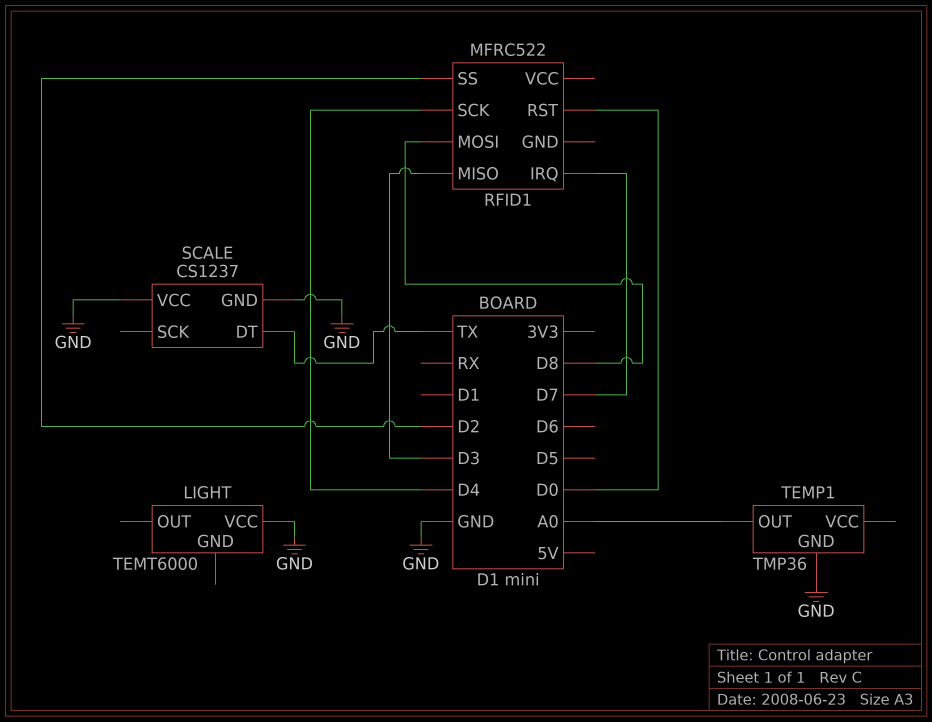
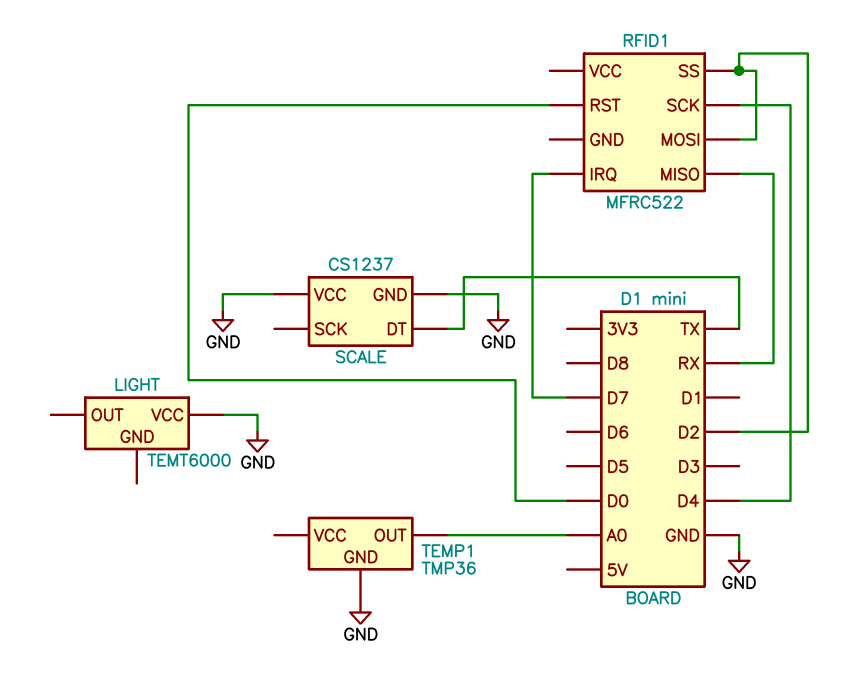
RFID1 pin MISO: D3 -> RX
RFID1 pin MOSI: D8 -> D2

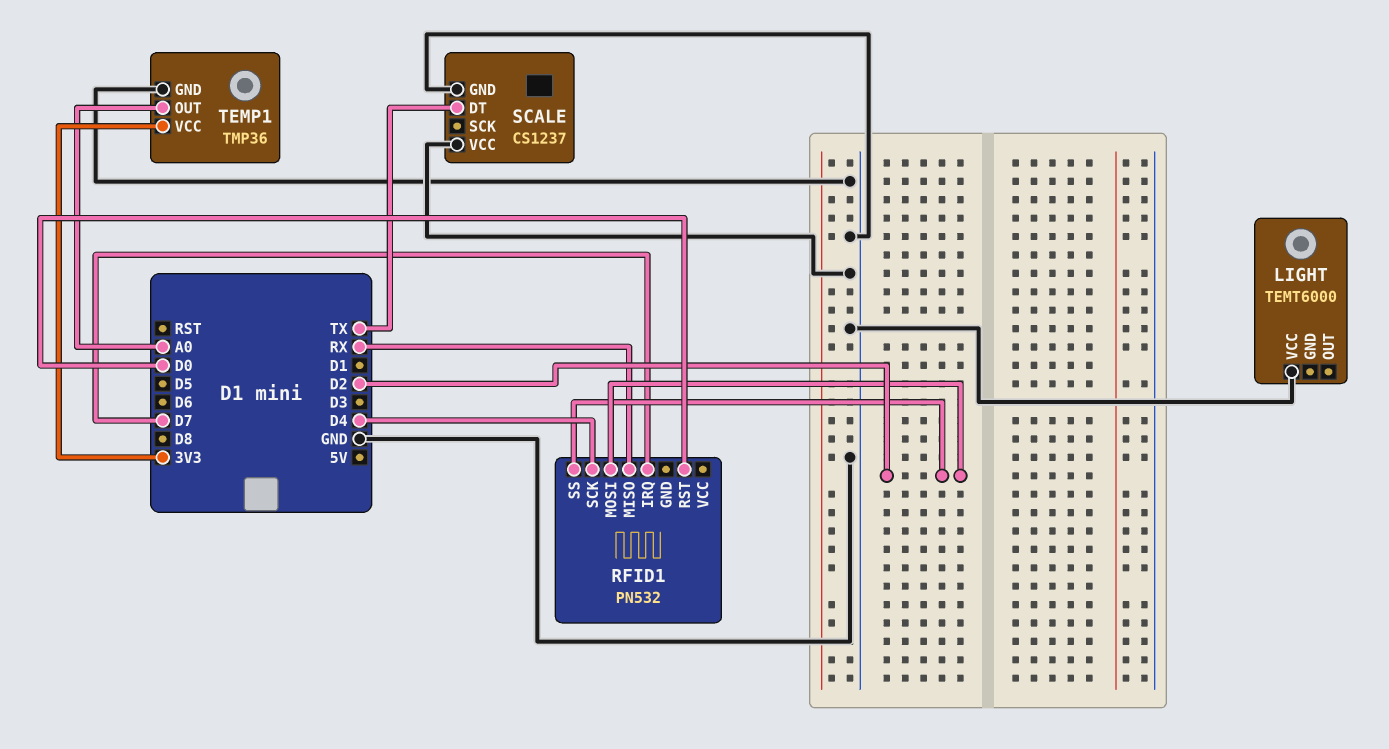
RFID1: MFRC522 -> PN532
TEMP1 pin VCC: none -> 3V3

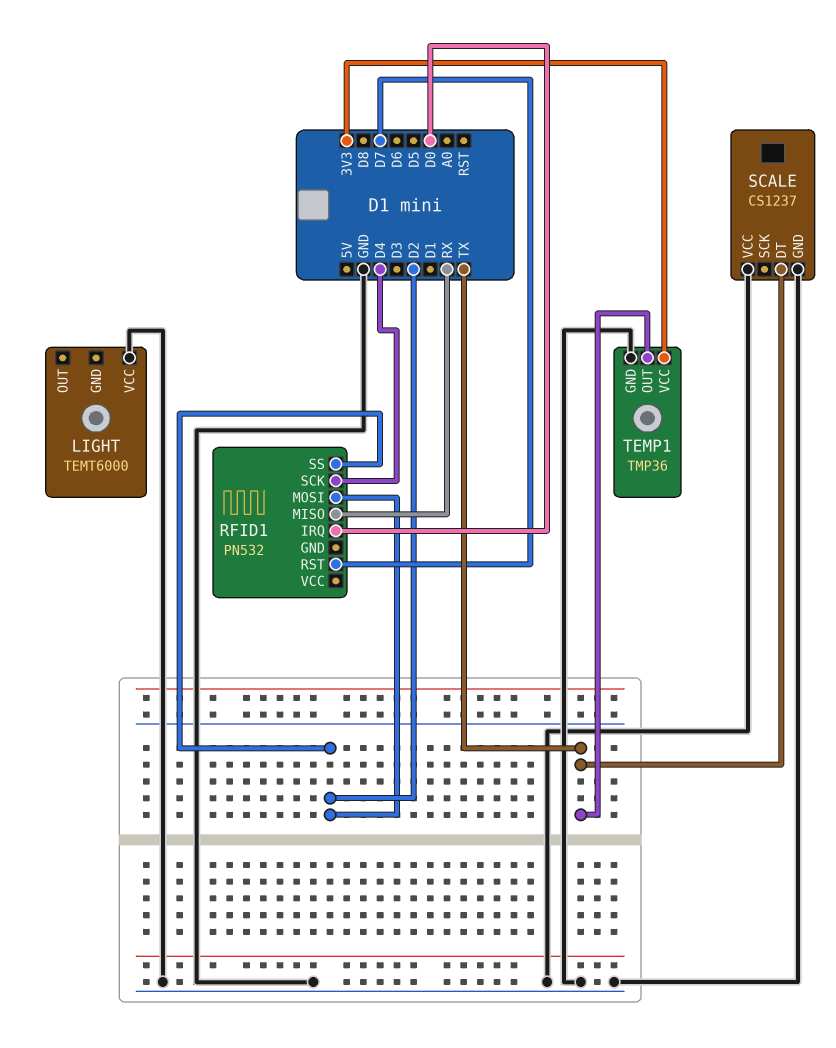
RFID1 pin IRQ: D7 -> D0
RFID1 pin RST: D0 -> D7
TEMP1 pin OUT: A0 -> TX

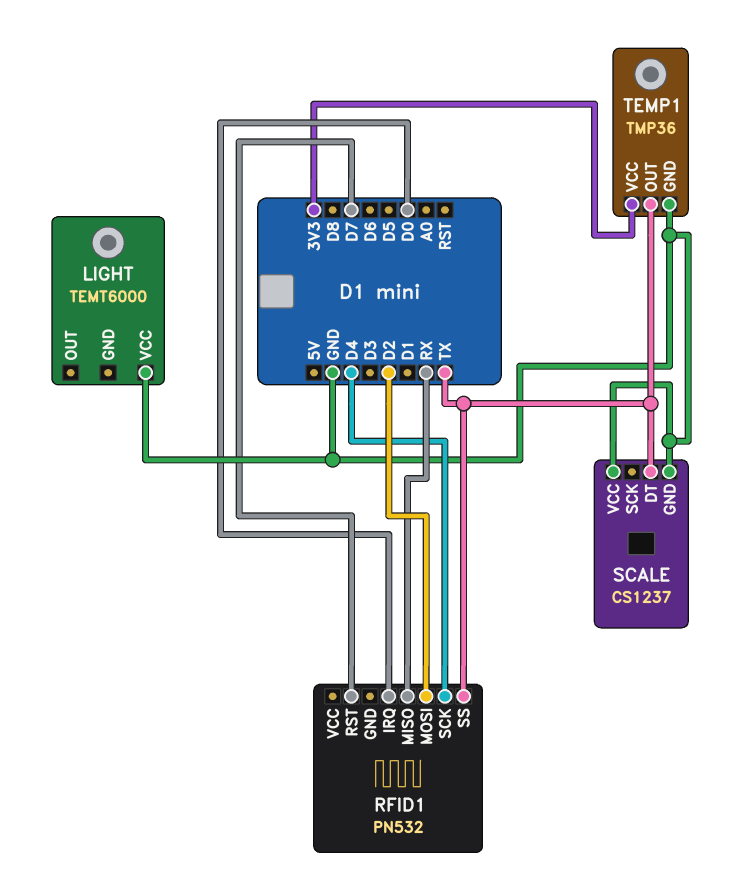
RFID1 pin SS: D2 -> TX

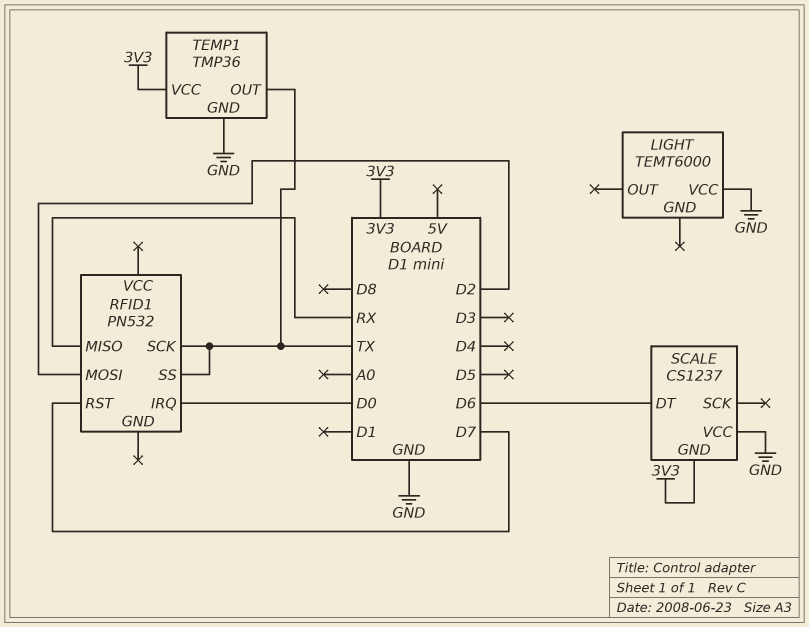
RFID1 pin SCK: D4 -> TX
SCALE pin DT: TX -> D6
SCALE pin GND: GND -> 3V3

